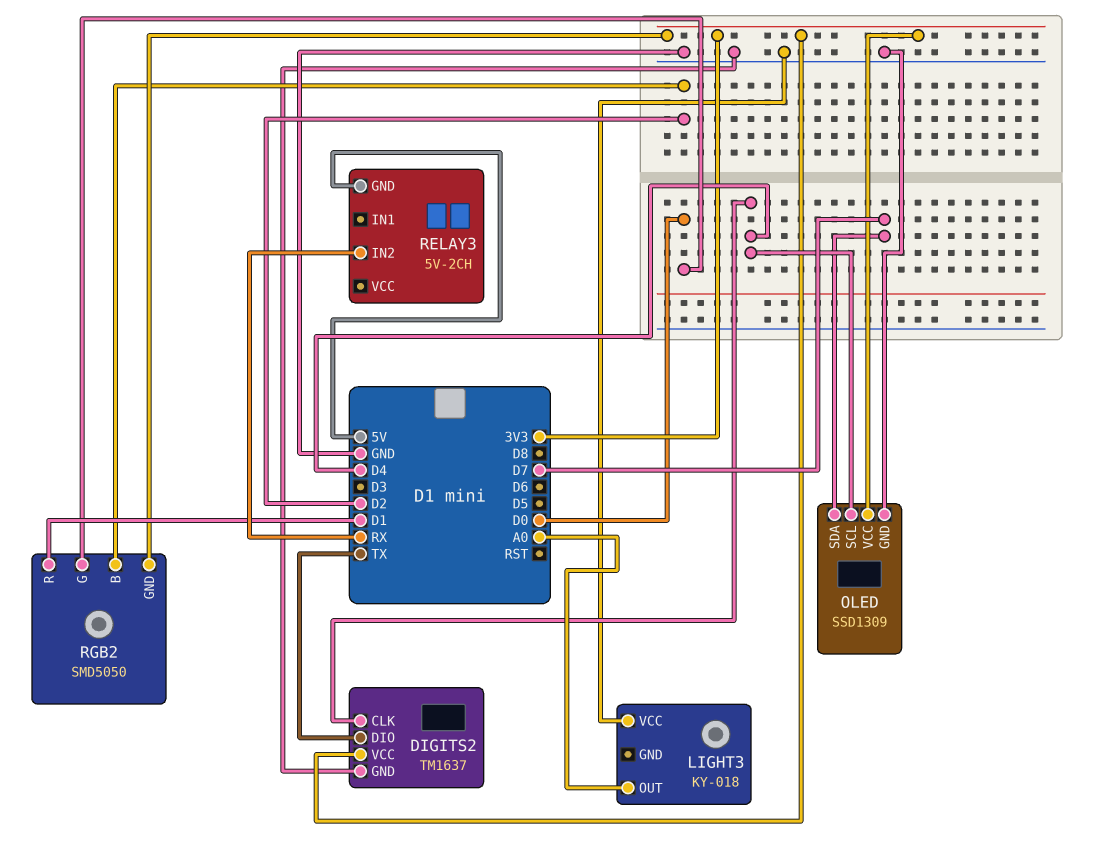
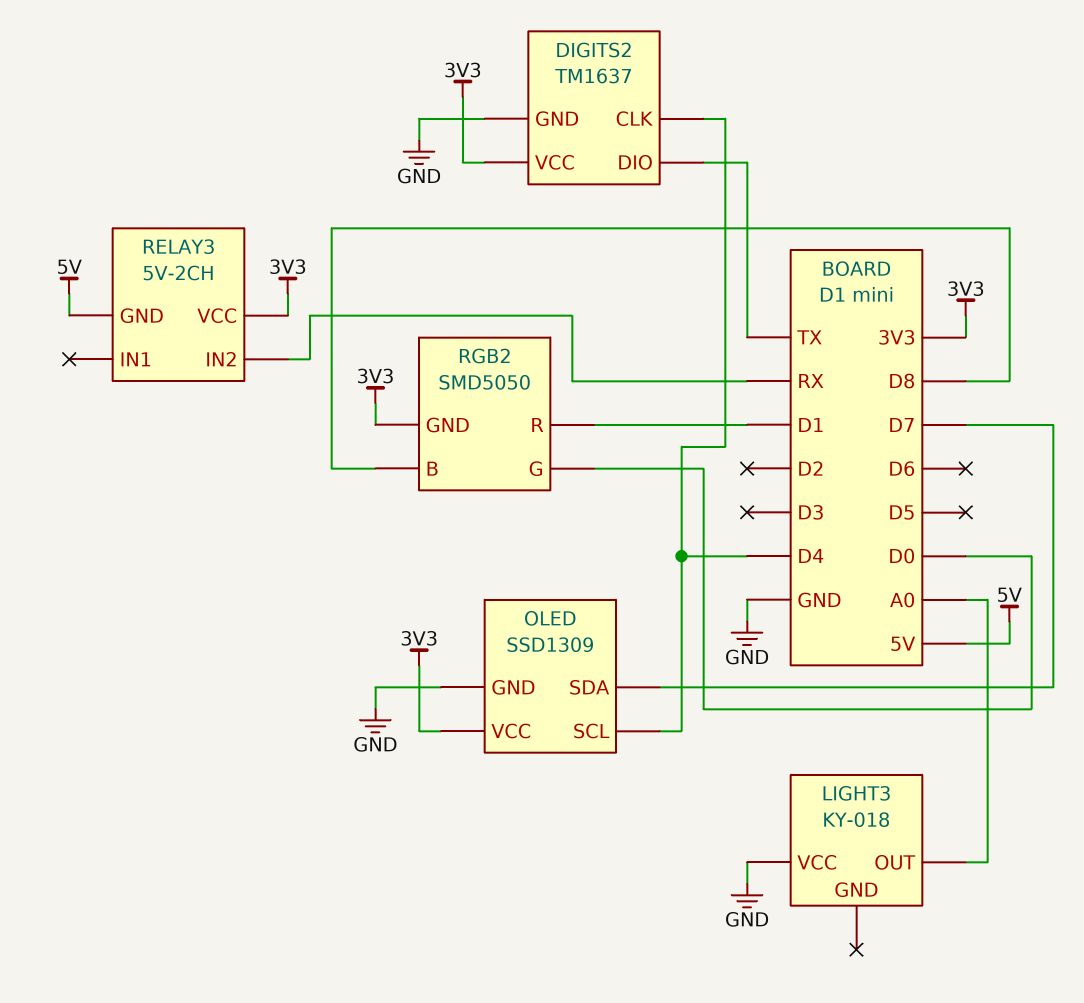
RELAY3 pin VCC: none -> 3V3
RGB2 pin B: D2 -> D8

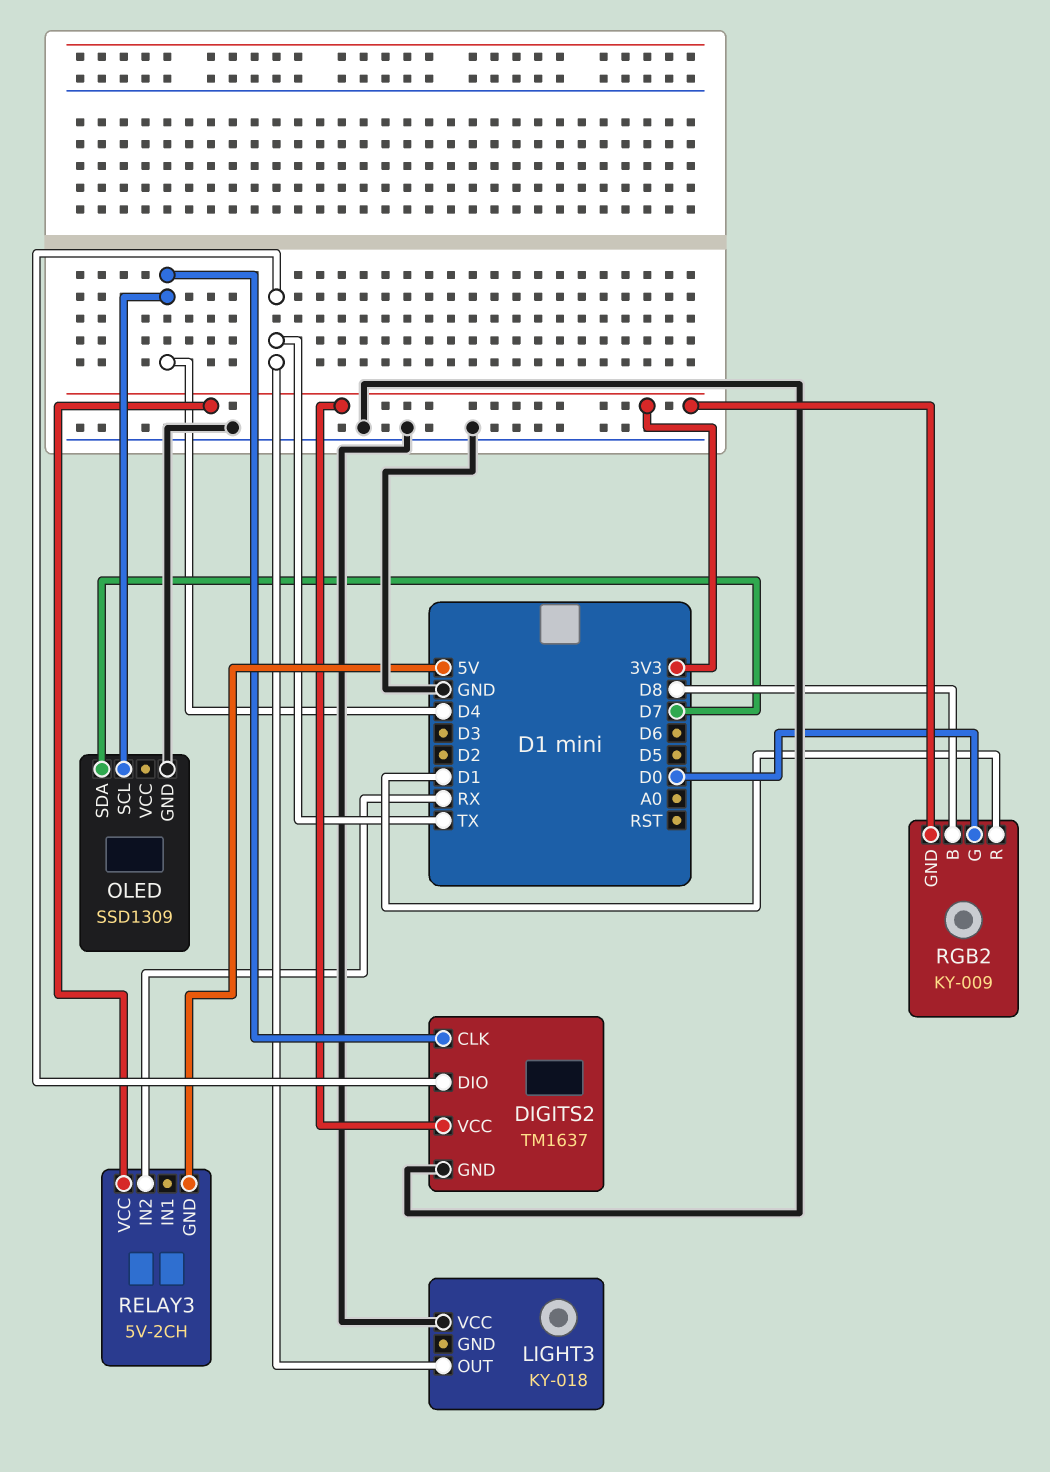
LIGHT3 pin OUT: A0 -> TX
OLED pin VCC: 3V3 -> none
RGB2: SMD5050 -> KY-009

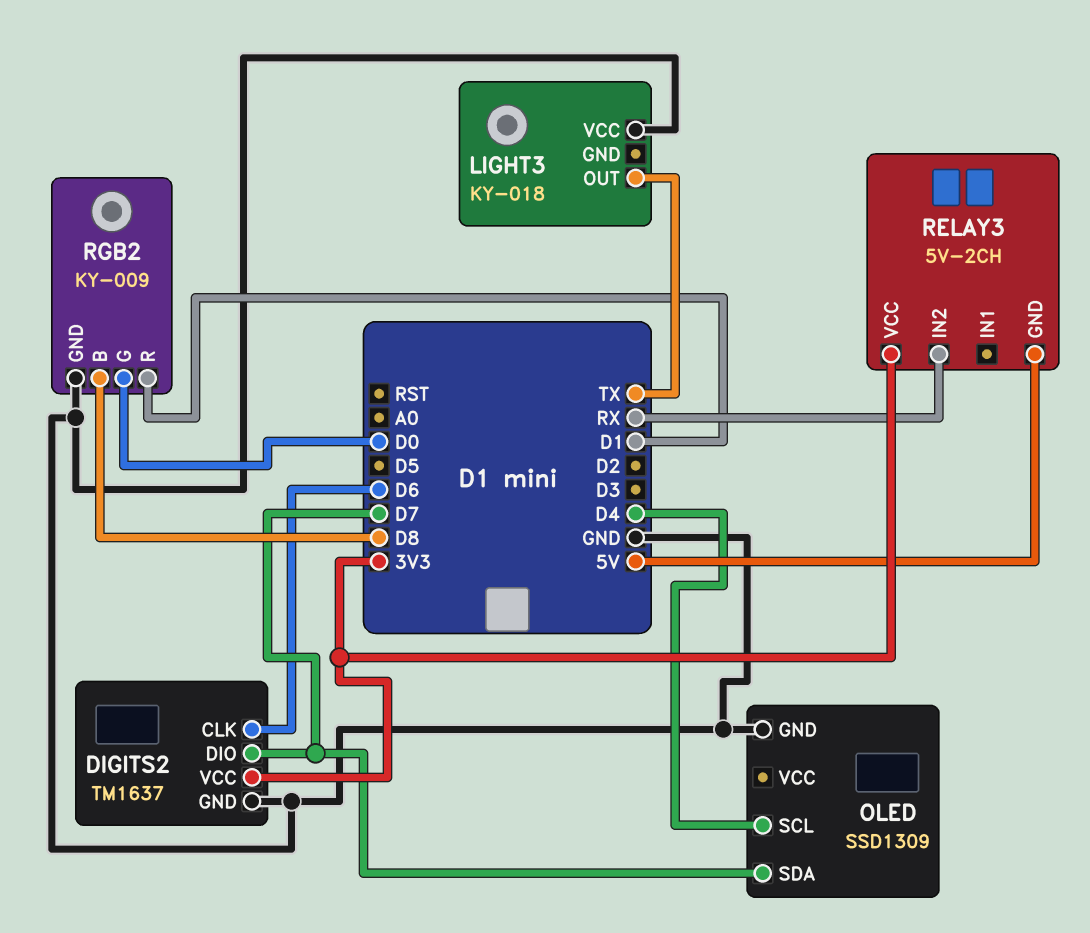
DIGITS2 pin CLK: D4 -> D6
DIGITS2 pin DIO: TX -> D7
RGB2 pin GND: 3V3 -> GND

